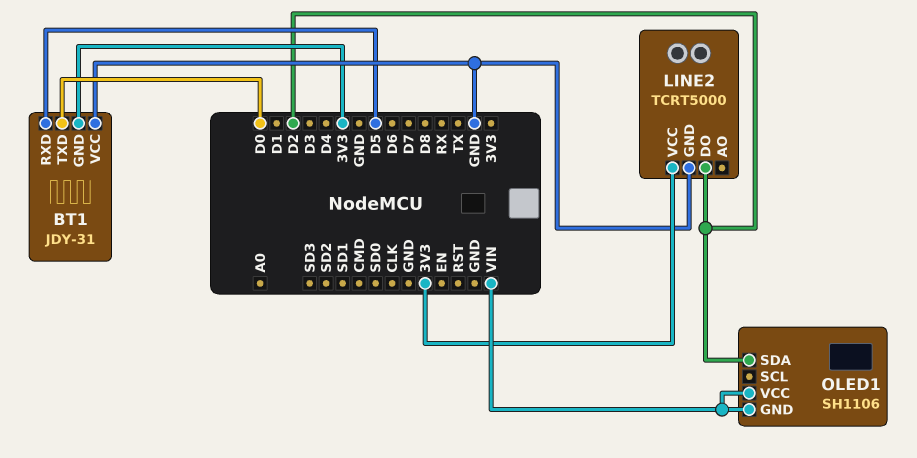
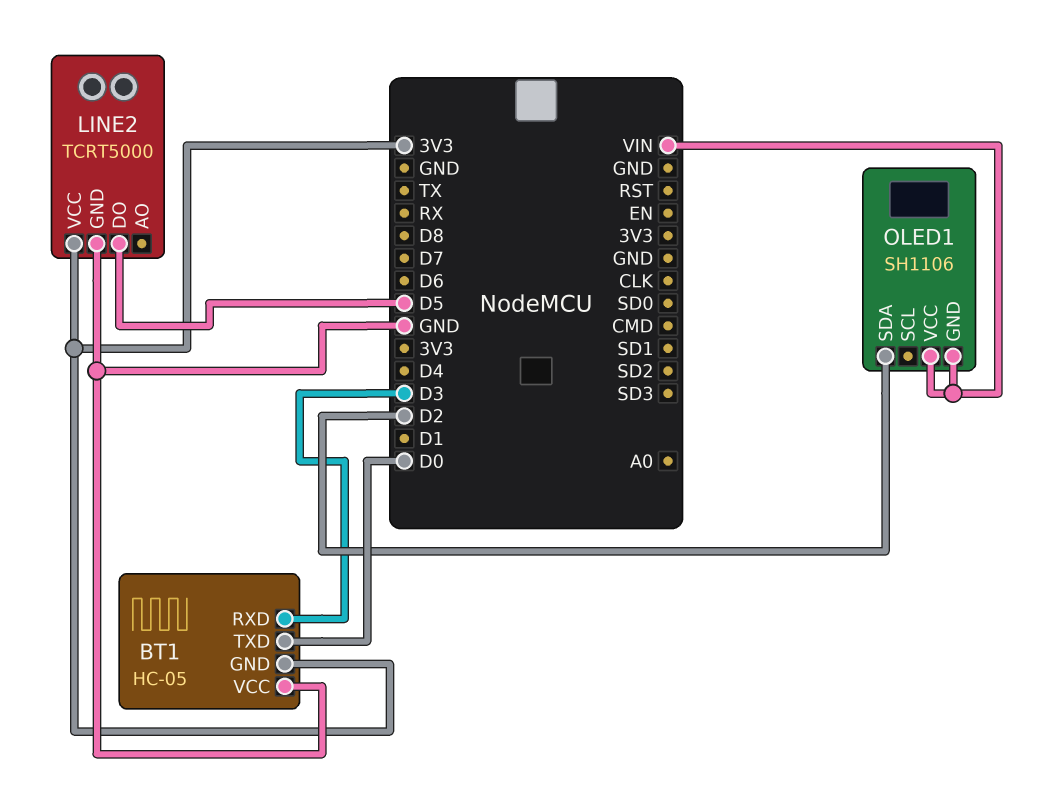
BT1: JDY-31 -> HC-05
BT1 pin RXD: D5 -> D3
LINE2 pin DO: D2 -> D5

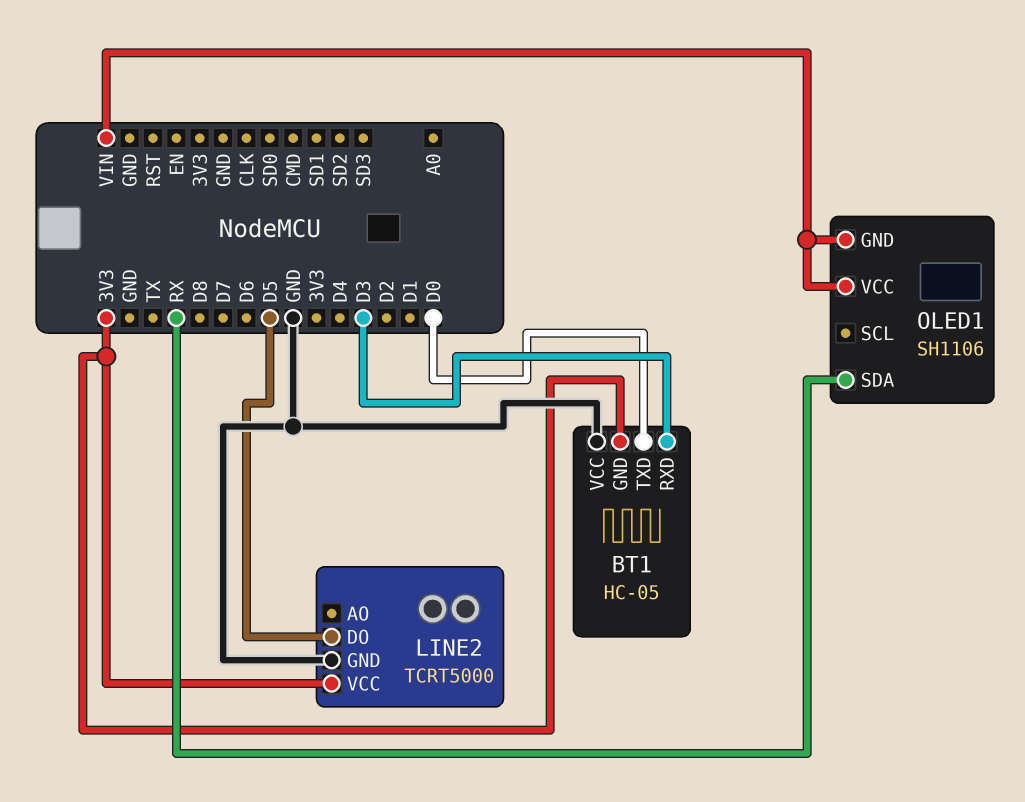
OLED1 pin SDA: D2 -> RX

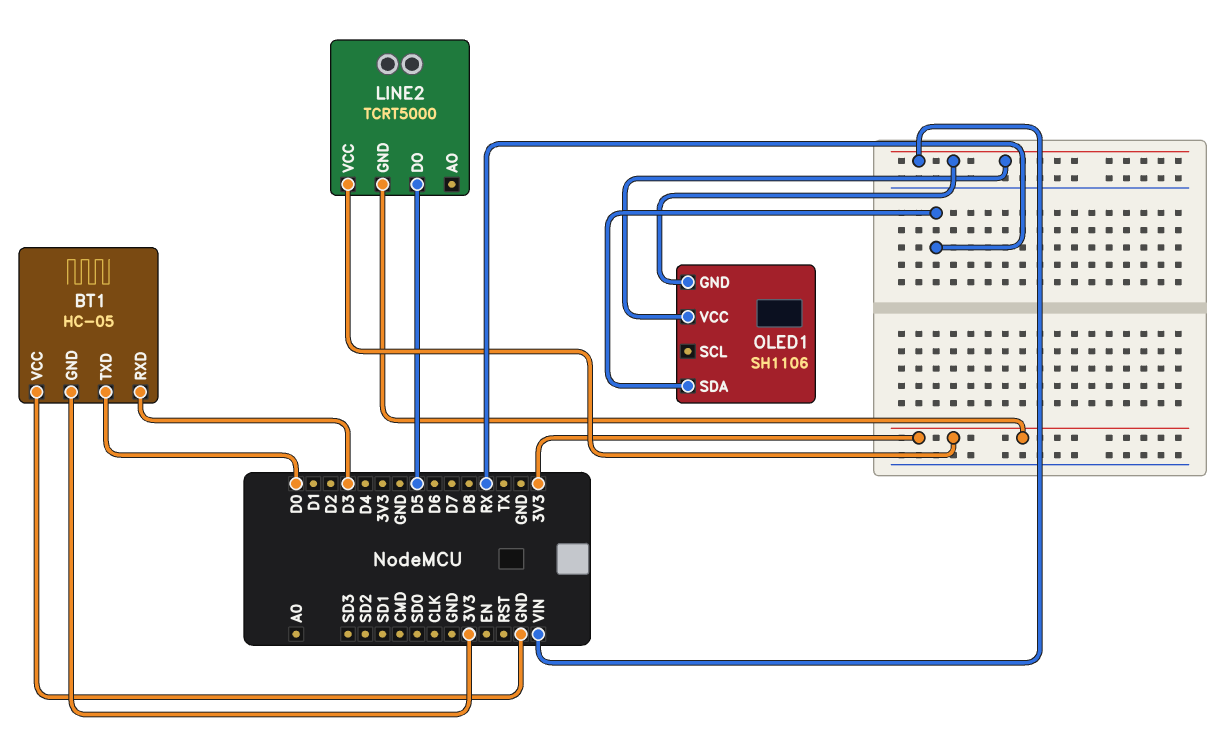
LINE2 pin GND: GND -> 3V3

